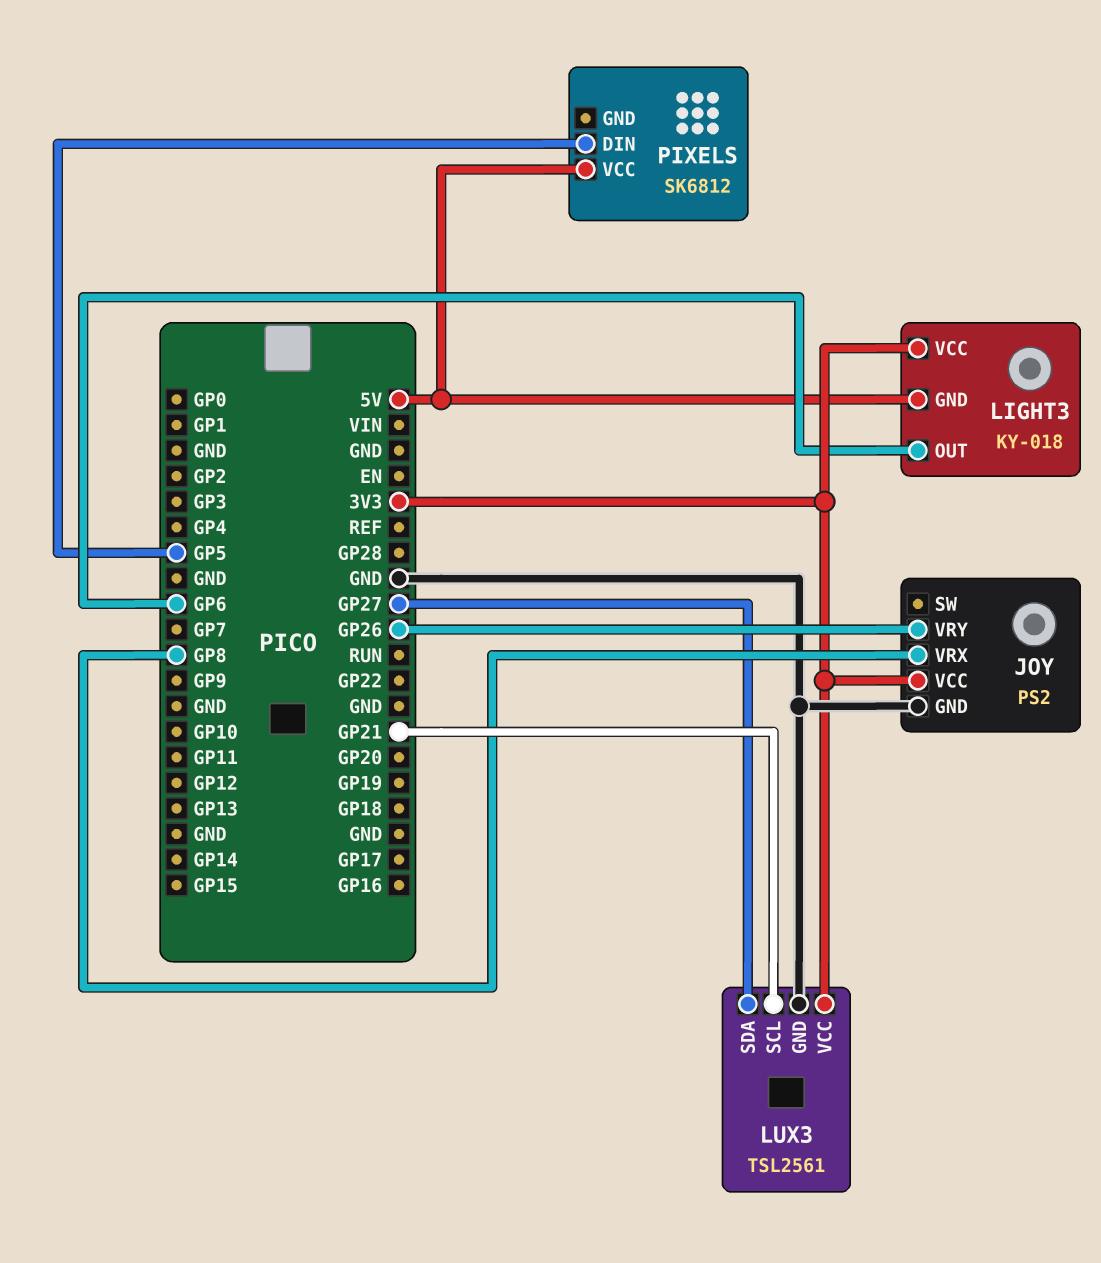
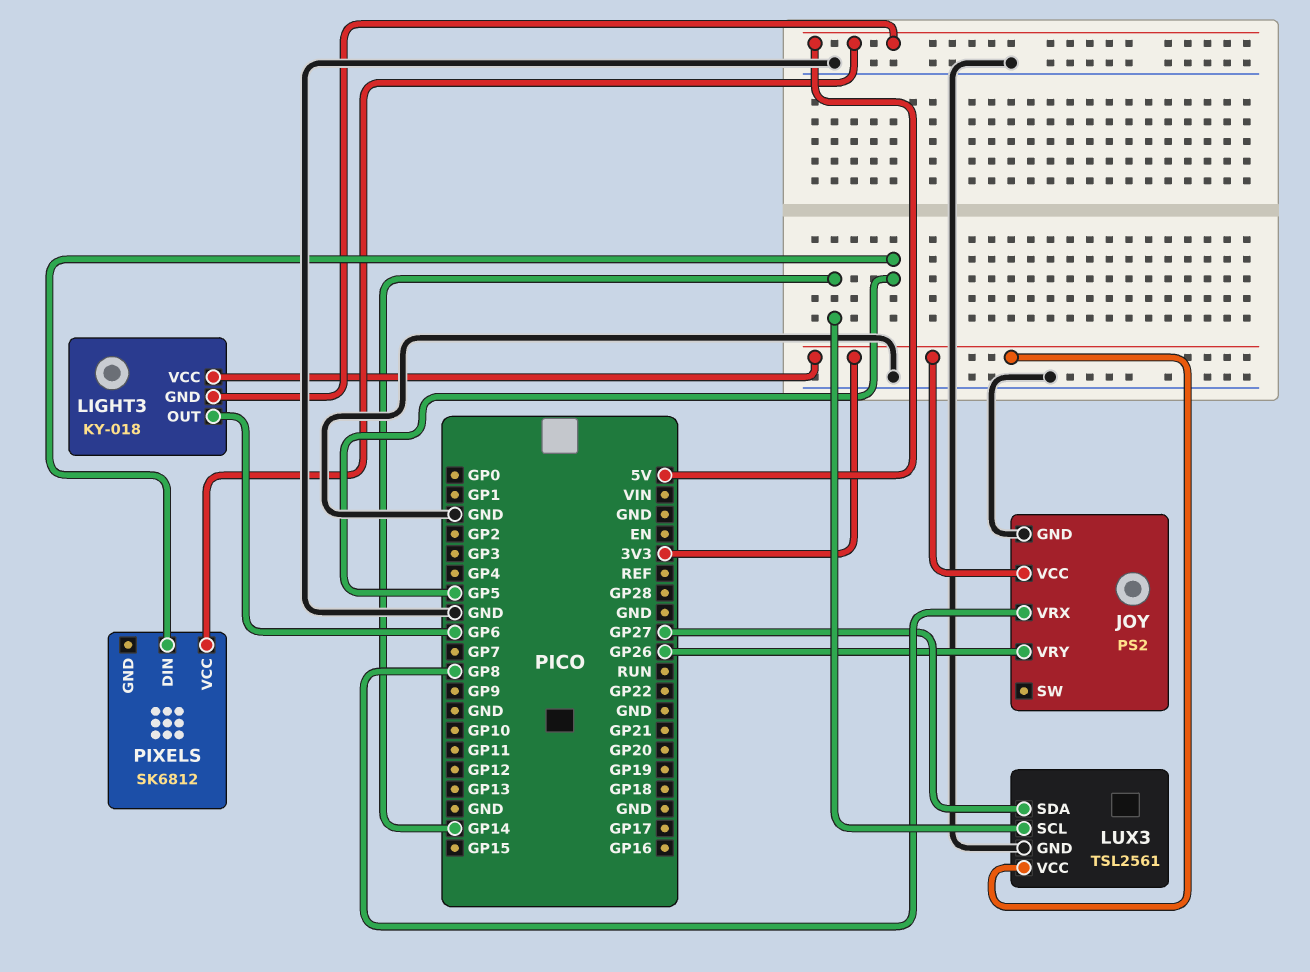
LUX3 pin SCL: GP21 -> GP14

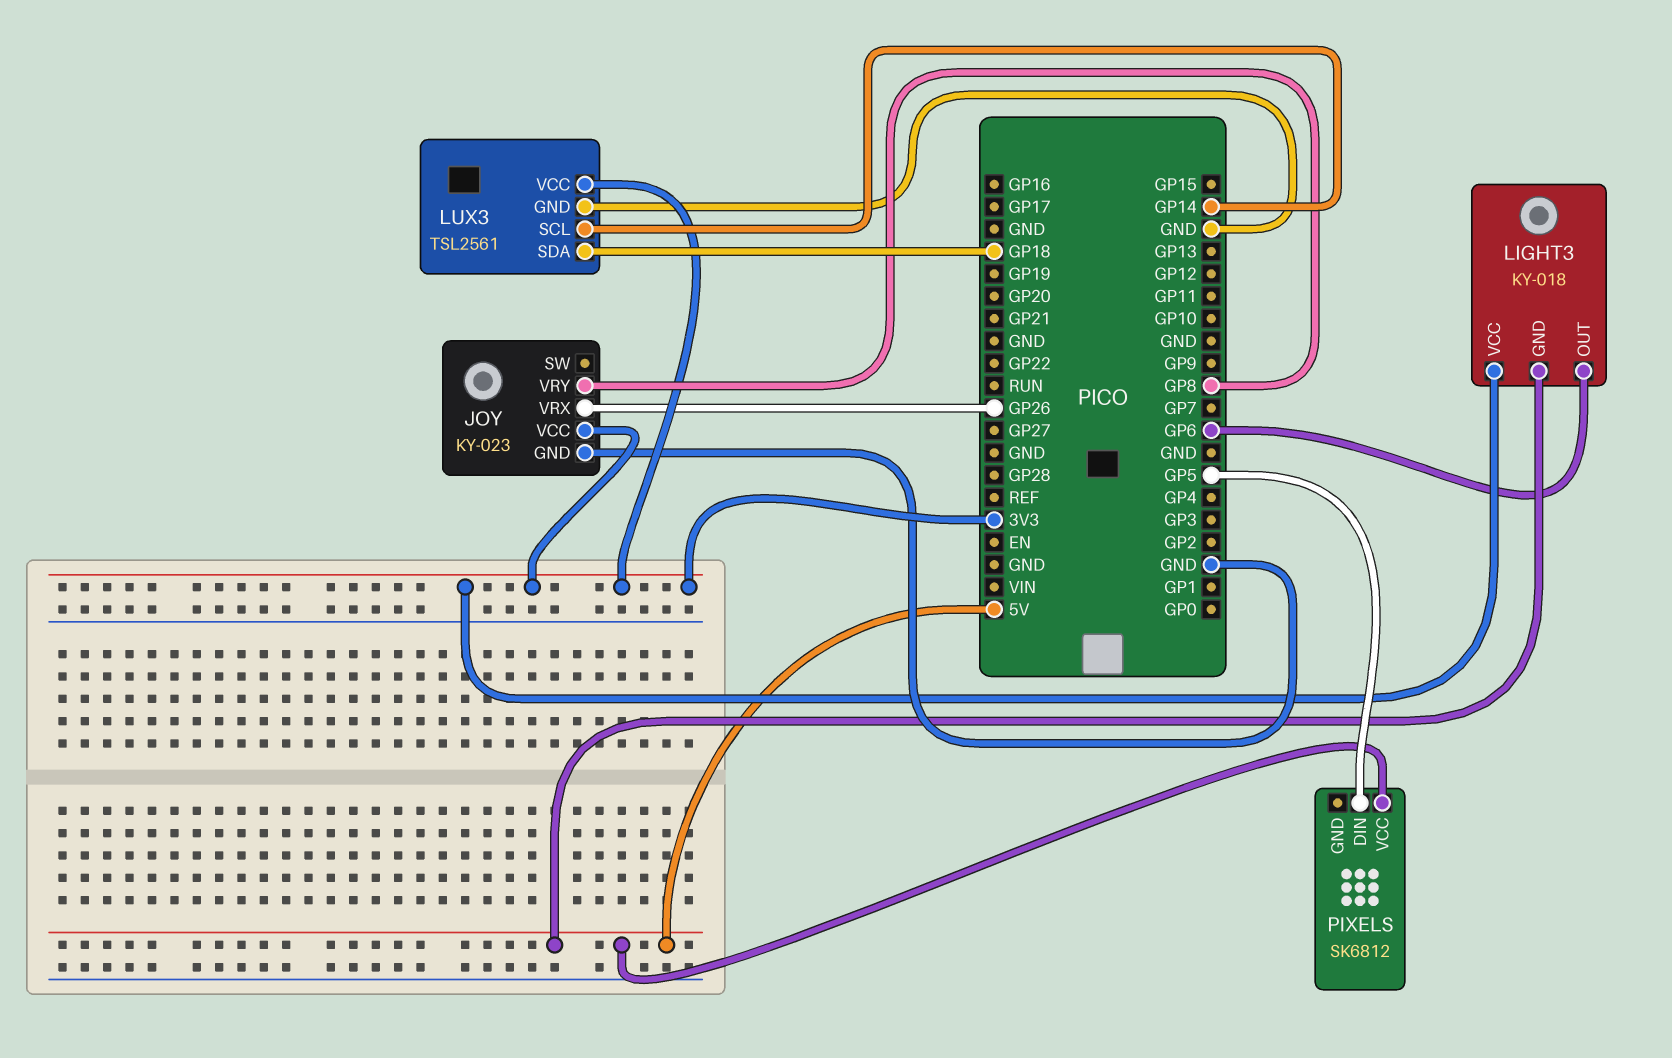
JOY: PS2 -> KY-023
JOY pin VRX: GP8 -> GP26
JOY pin VRY: GP26 -> GP8
LUX3 pin SDA: GP27 -> GP18

